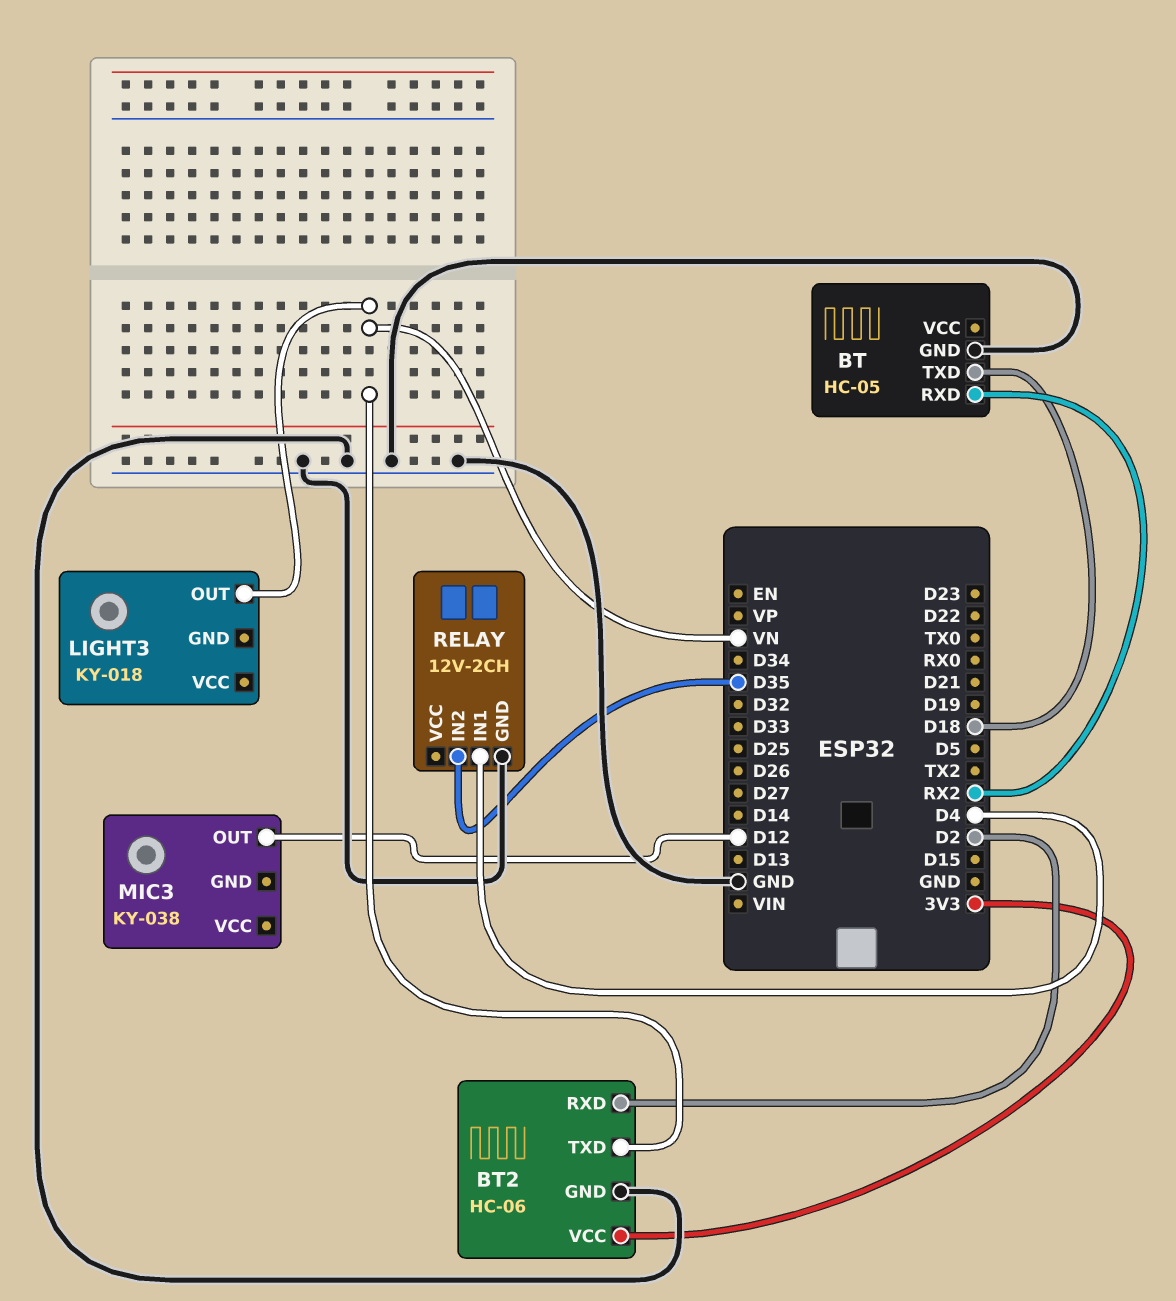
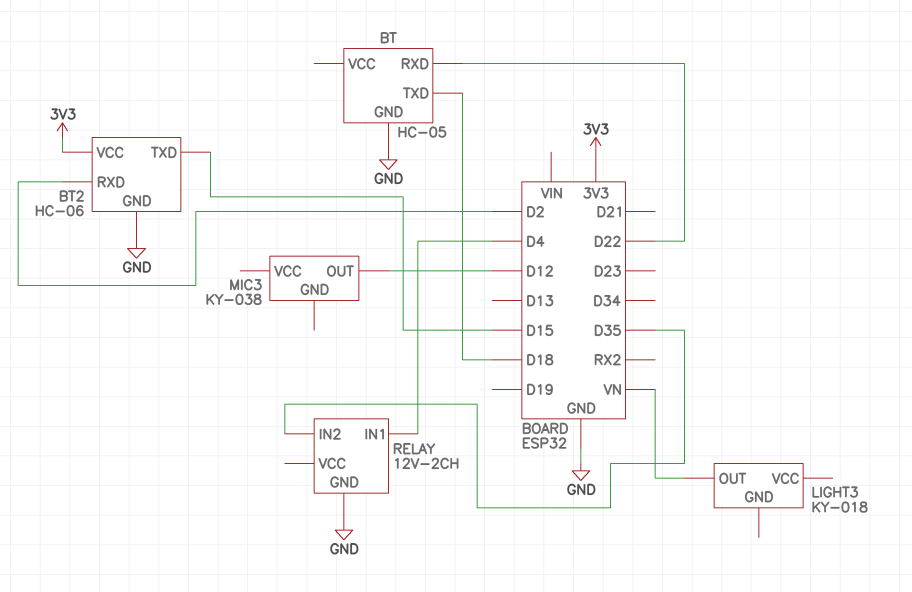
BT pin RXD: RX2 -> D22
BT2 pin TXD: VN -> D15

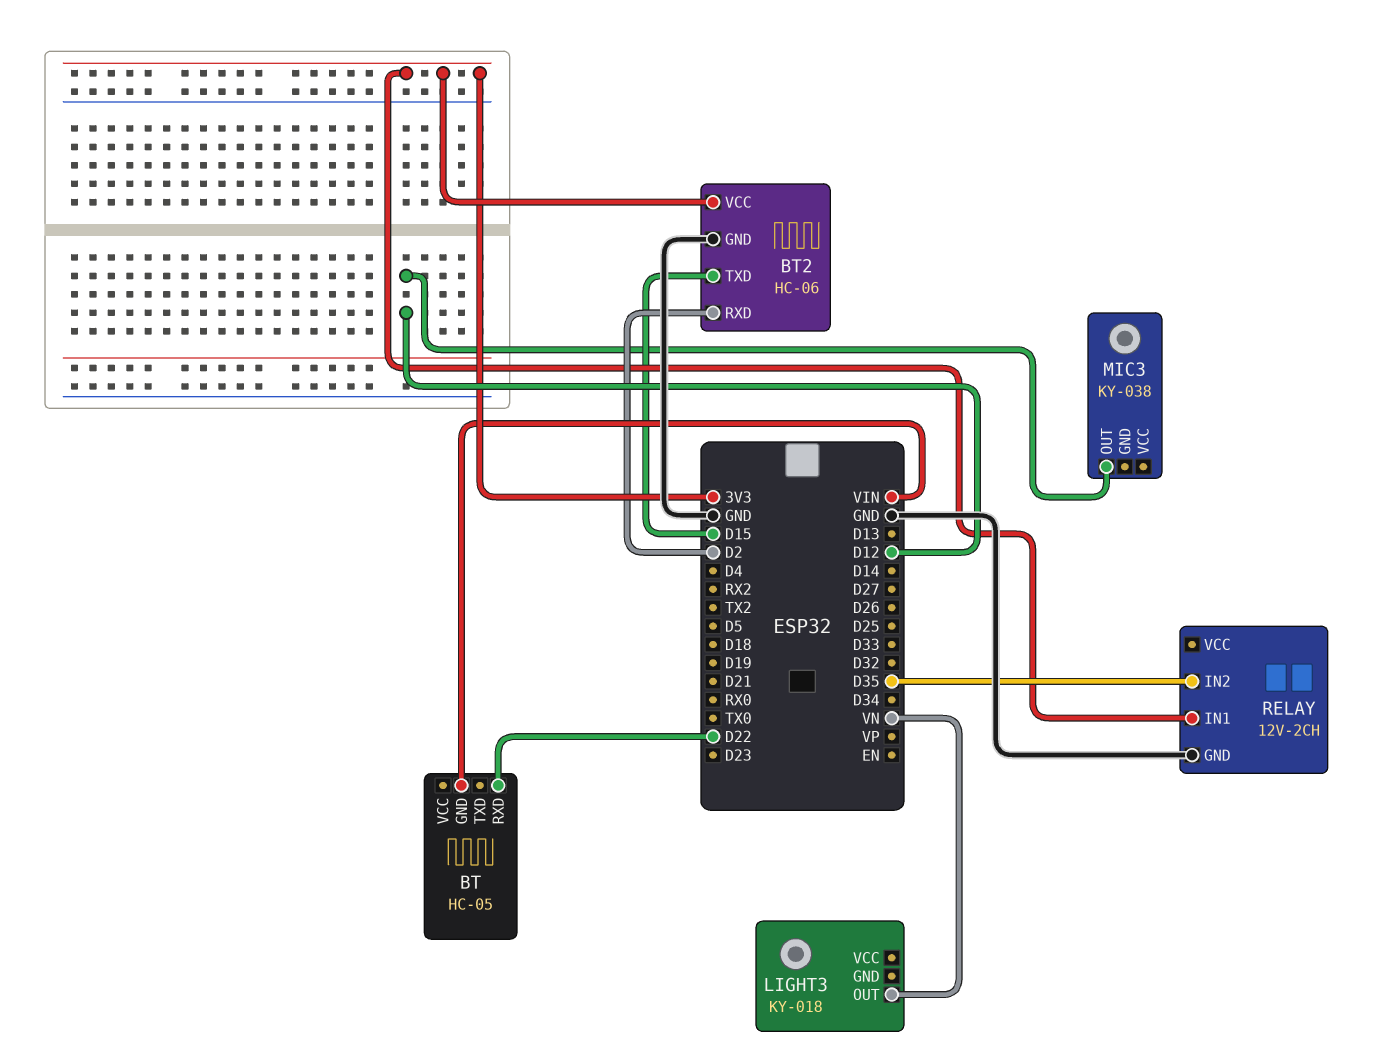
BT pin GND: GND -> VIN
BT pin TXD: D18 -> none
RELAY pin IN1: D4 -> 3V3

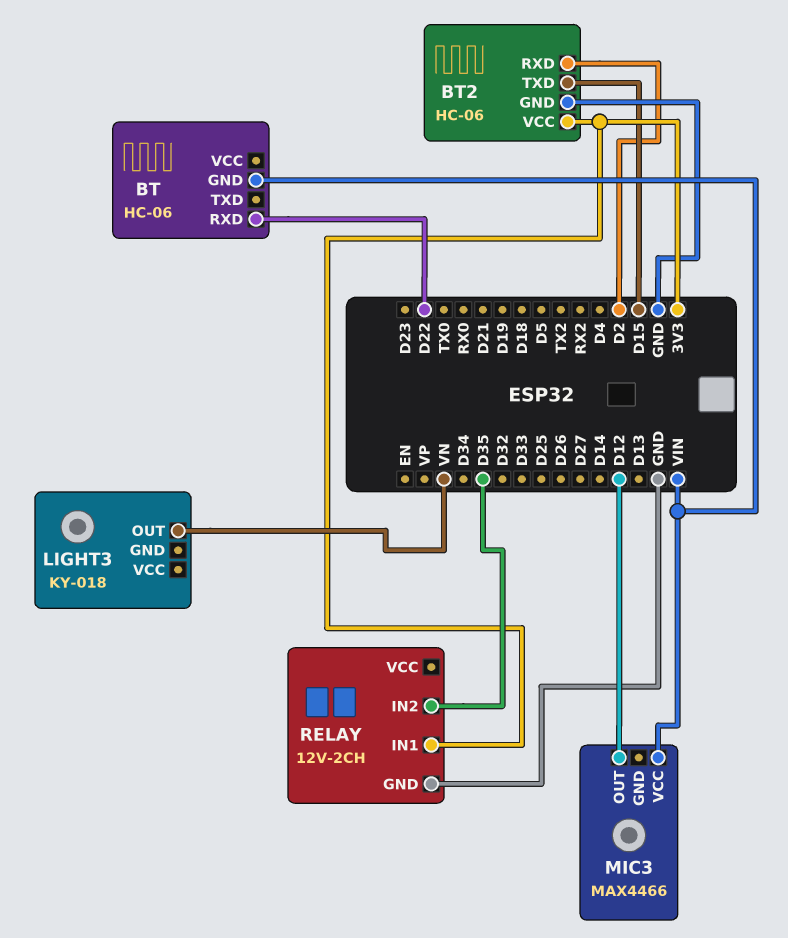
BT: HC-05 -> HC-06
MIC3: KY-038 -> MAX4466
MIC3 pin VCC: none -> VIN

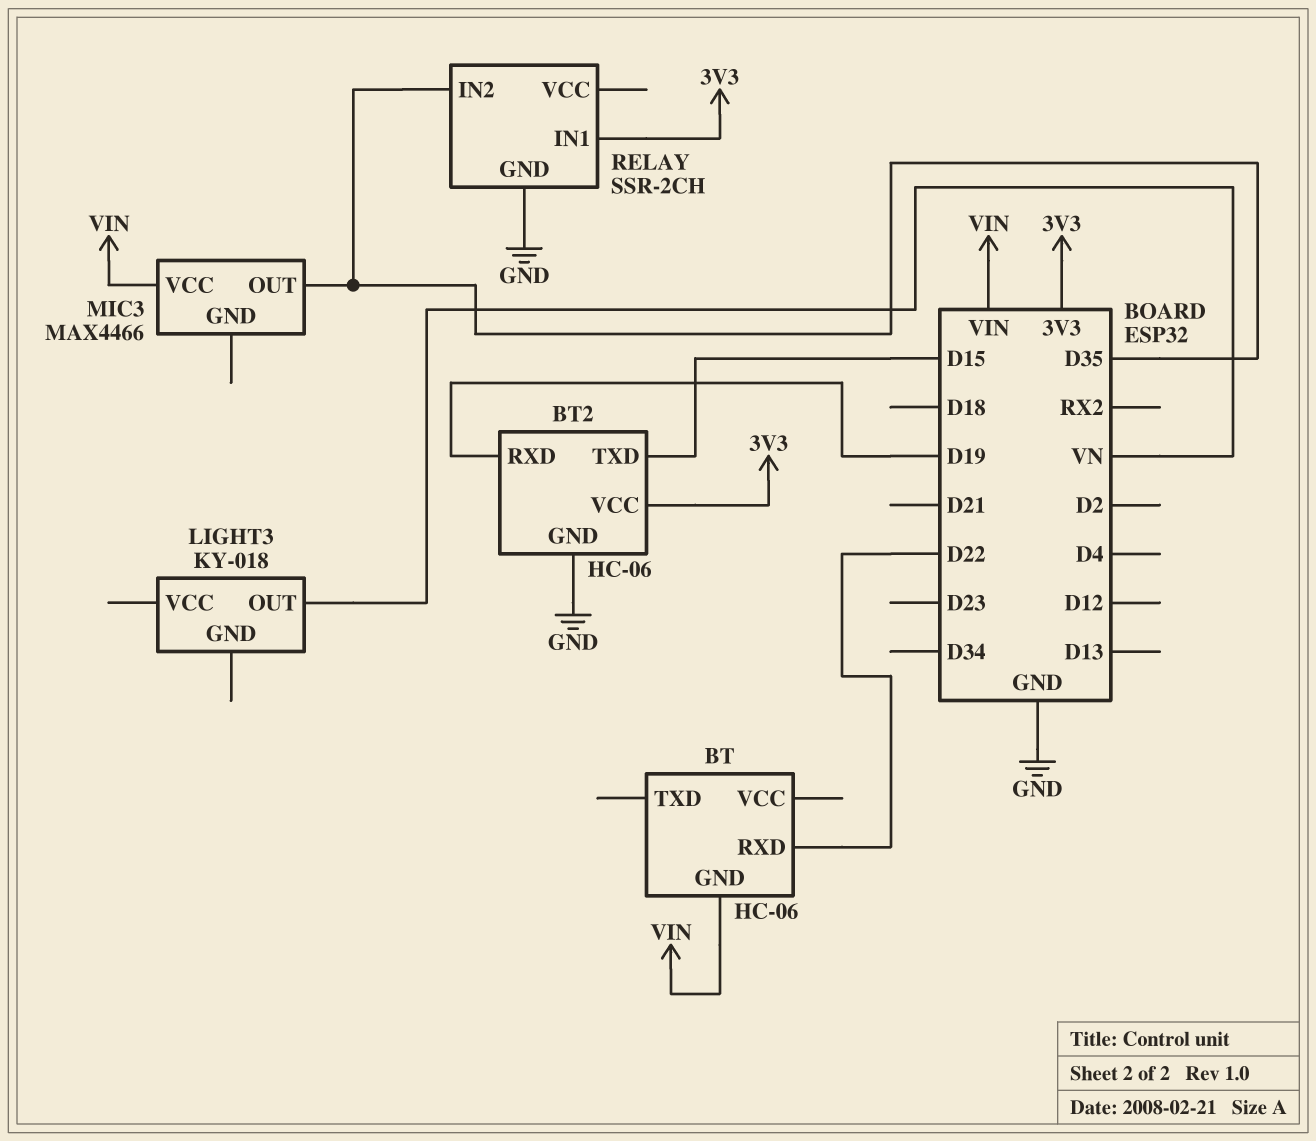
BT2 pin RXD: D2 -> D19
MIC3 pin OUT: D12 -> D35
RELAY: 12V-2CH -> SSR-2CH

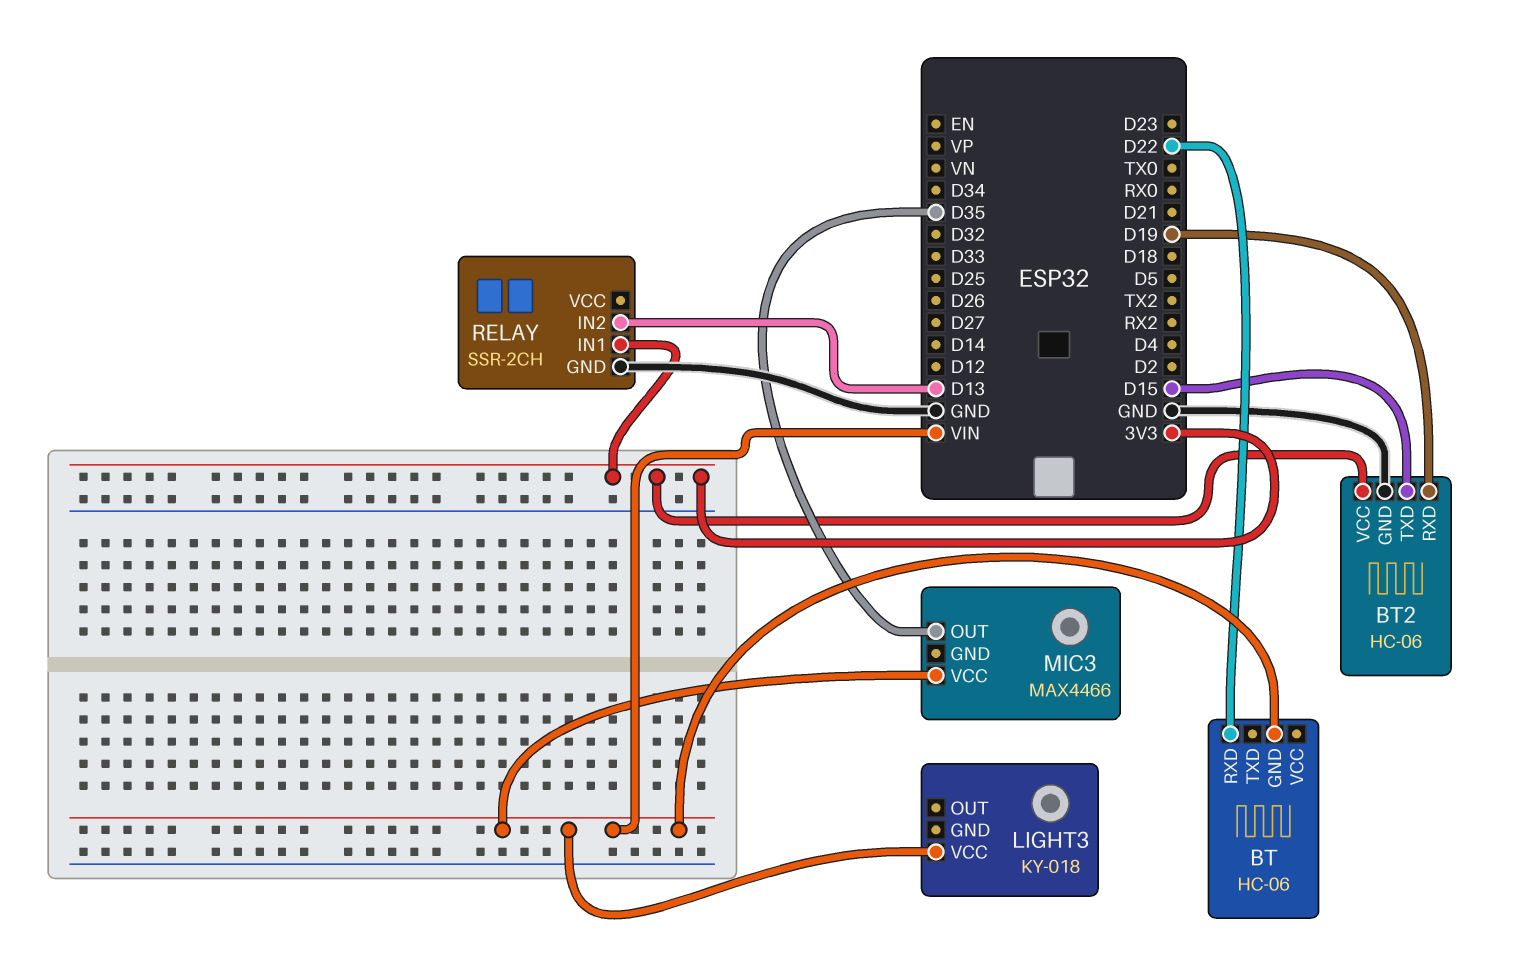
LIGHT3 pin OUT: VN -> none
LIGHT3 pin VCC: none -> VIN
RELAY pin IN2: D35 -> D13

